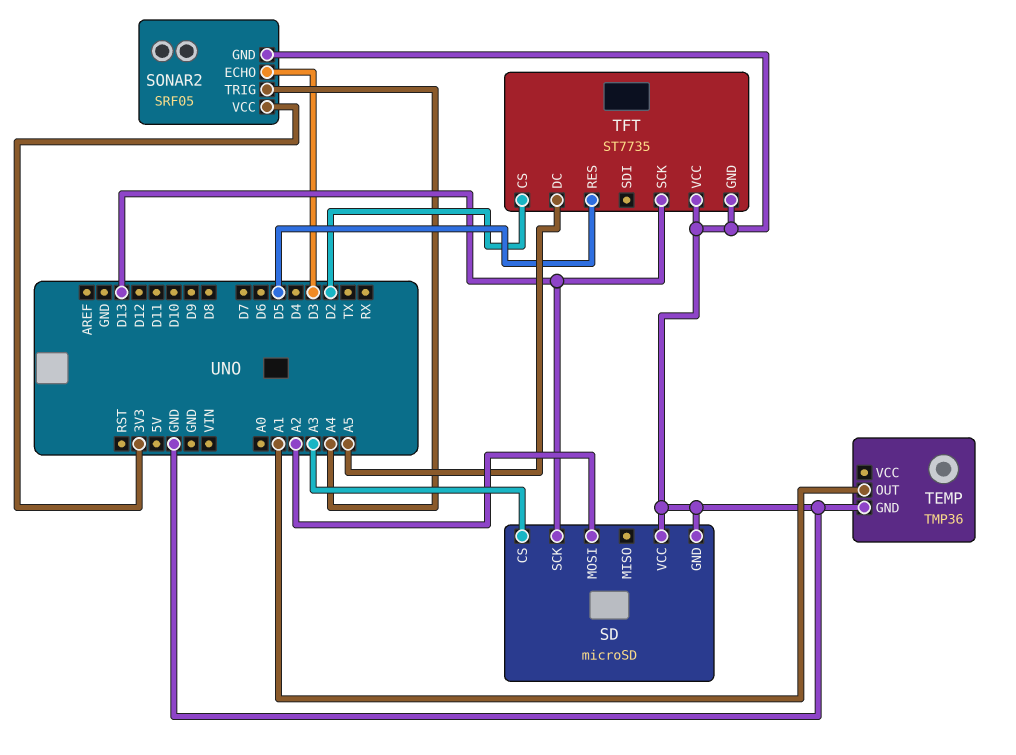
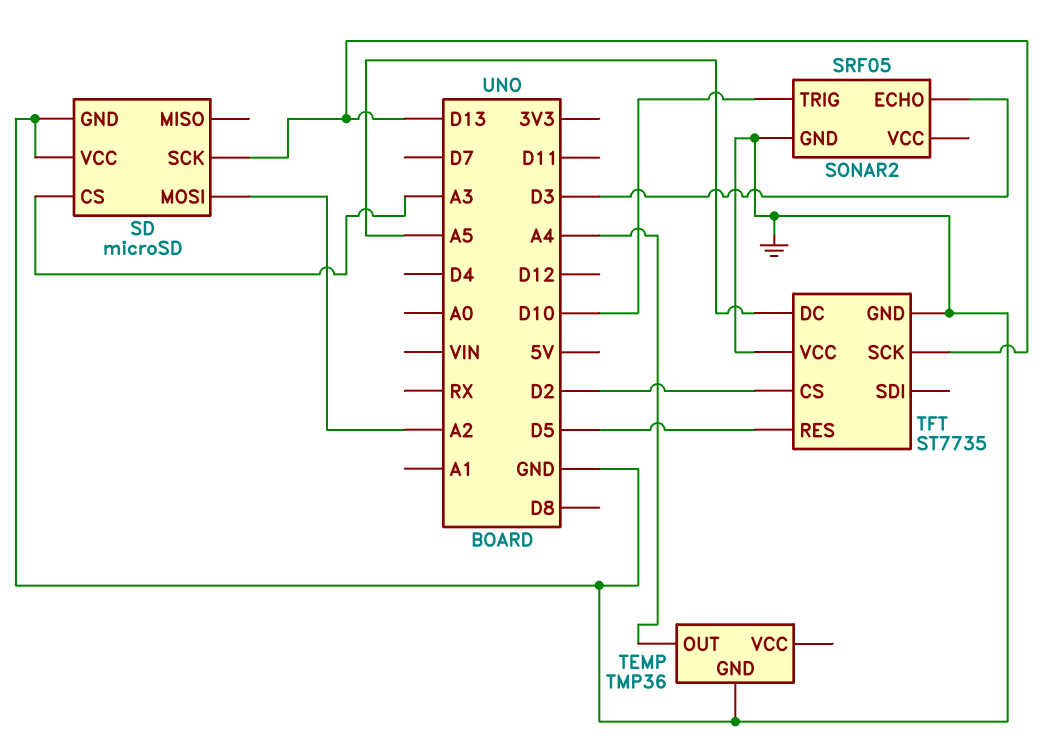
SONAR2 pin TRIG: A4 -> D10
SONAR2 pin VCC: 3V3 -> none
TEMP pin OUT: A1 -> A4

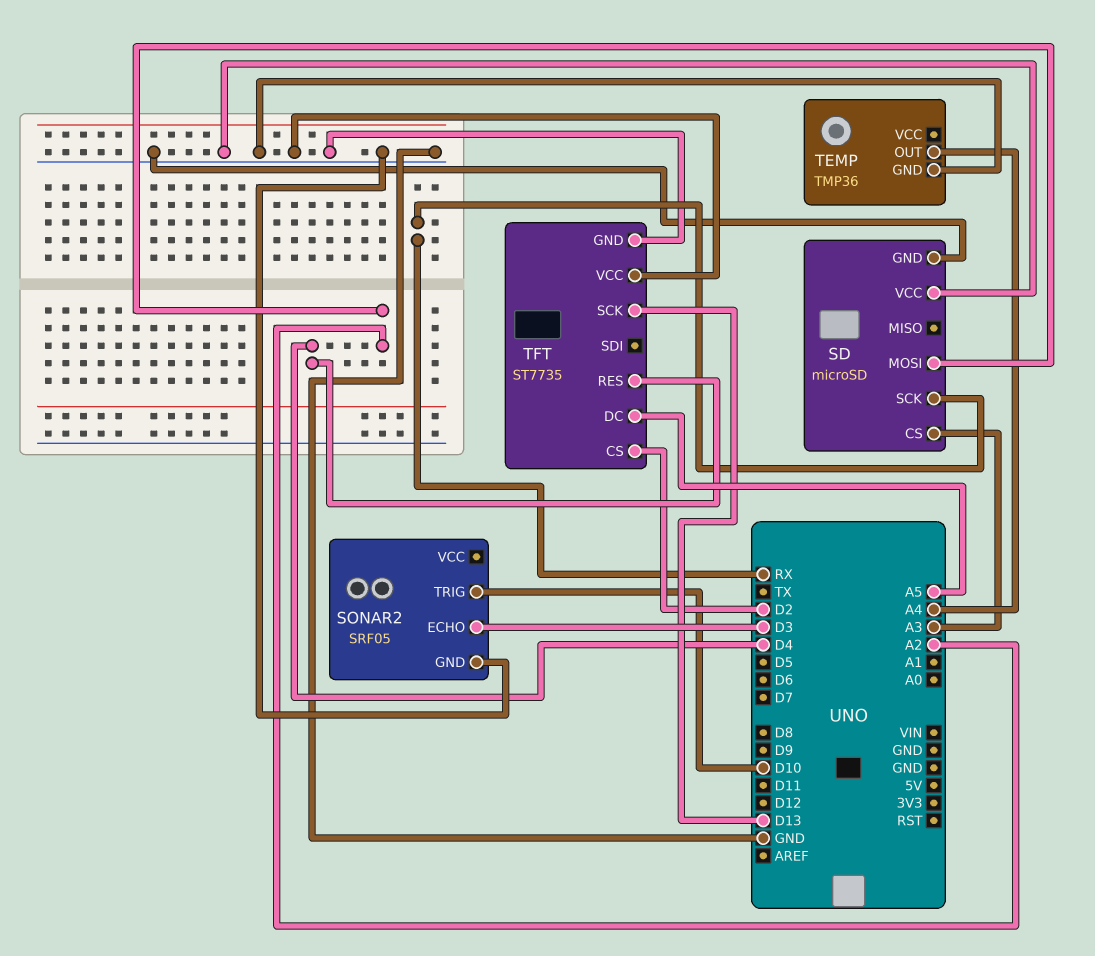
SD pin SCK: D13 -> RX
TFT pin RES: D5 -> D4

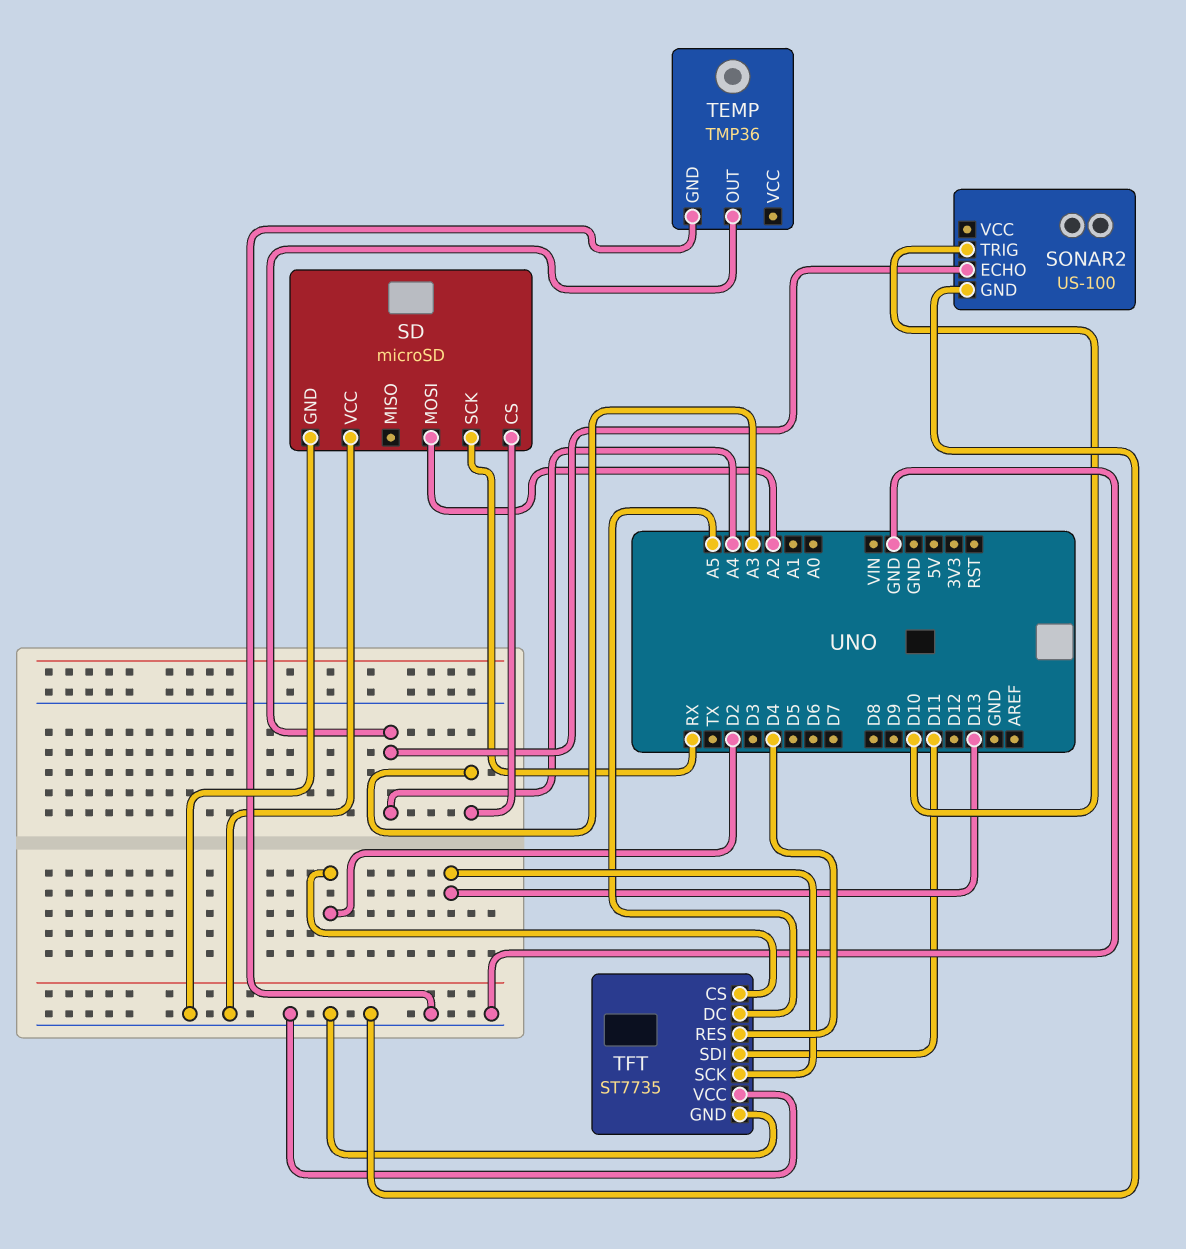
SONAR2: SRF05 -> US-100
SONAR2 pin ECHO: D3 -> A4
TFT pin SDI: none -> D11

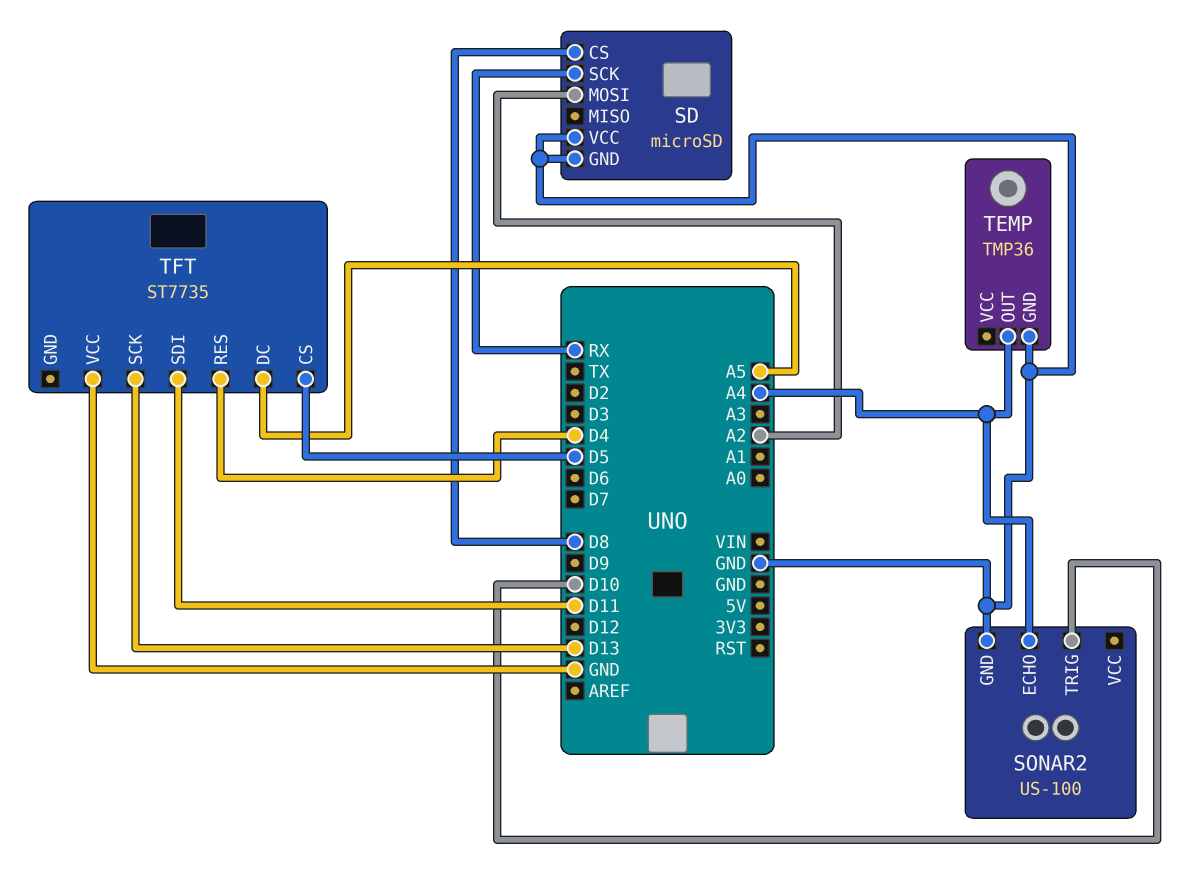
SD pin CS: A3 -> D8
TFT pin CS: D2 -> D5
TFT pin GND: GND -> none

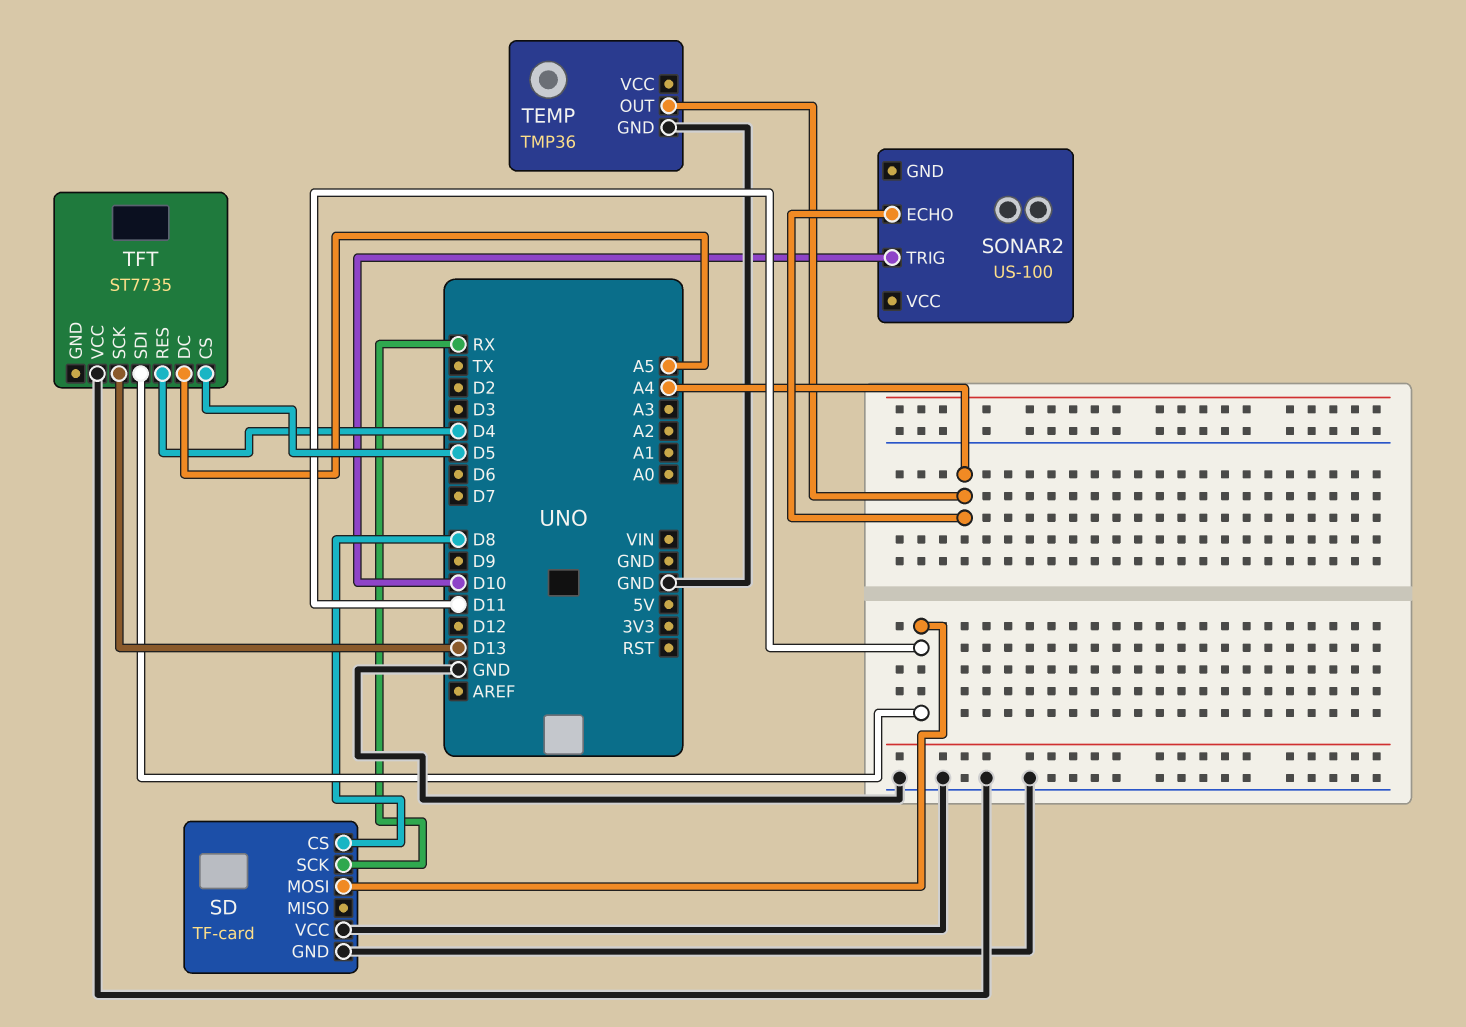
SD: microSD -> TF-card
SD pin MOSI: A2 -> D11
SONAR2 pin GND: GND -> none

